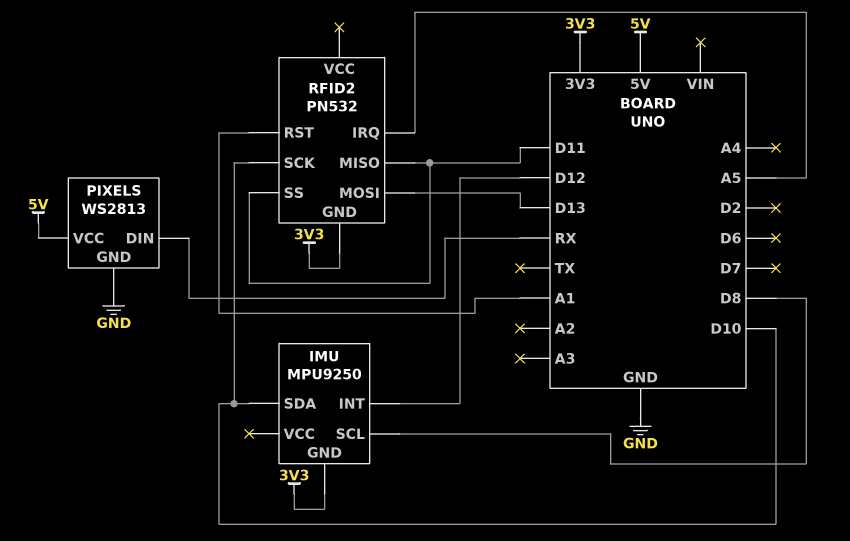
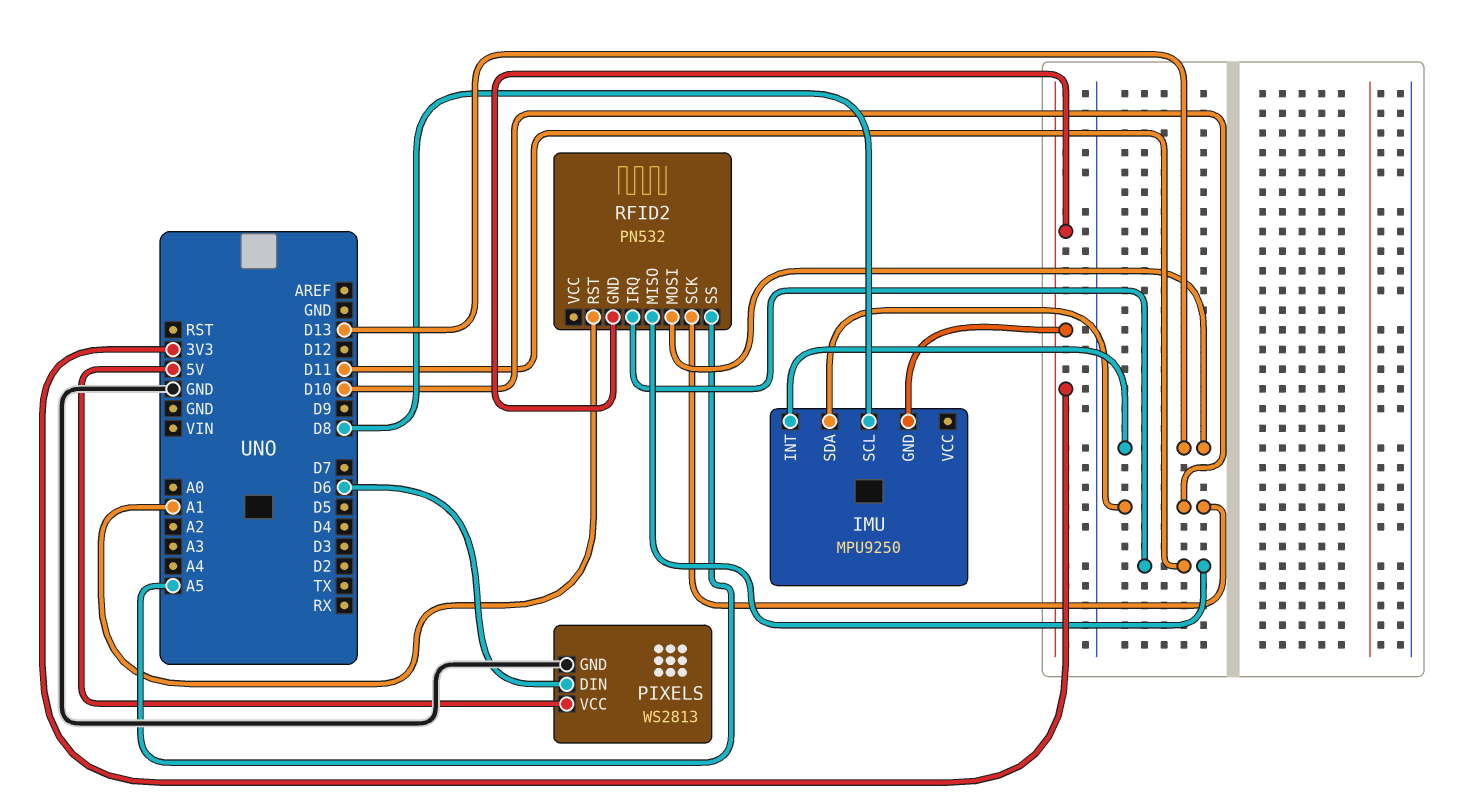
IMU pin INT: D12 -> D13
PIXELS pin DIN: RX -> D6
RFID2 pin IRQ: A5 -> D11
RFID2 pin SS: D11 -> A5

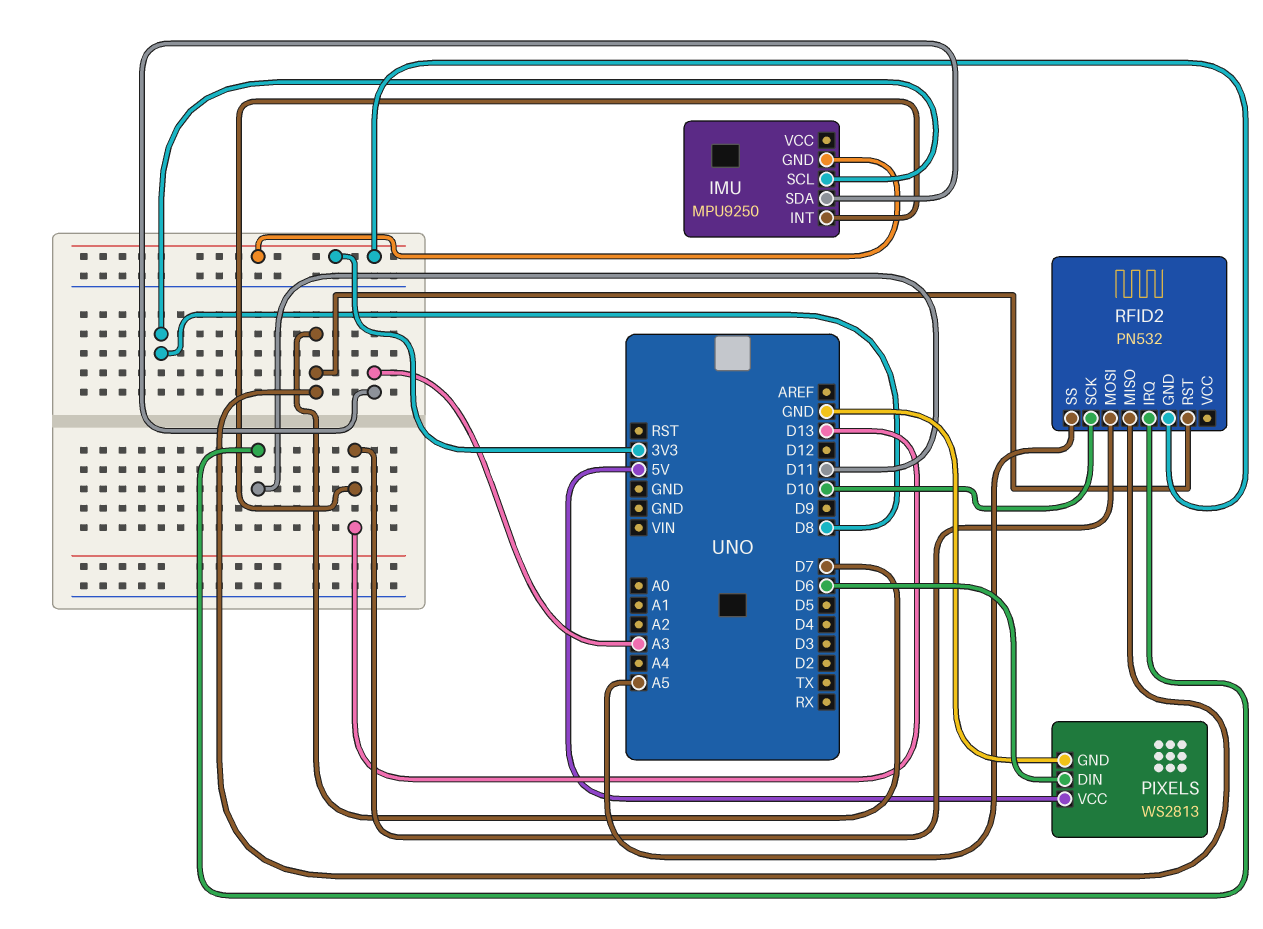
IMU pin SDA: D10 -> A3
RFID2 pin MISO: D11 -> D7
RFID2 pin RST: A1 -> D7

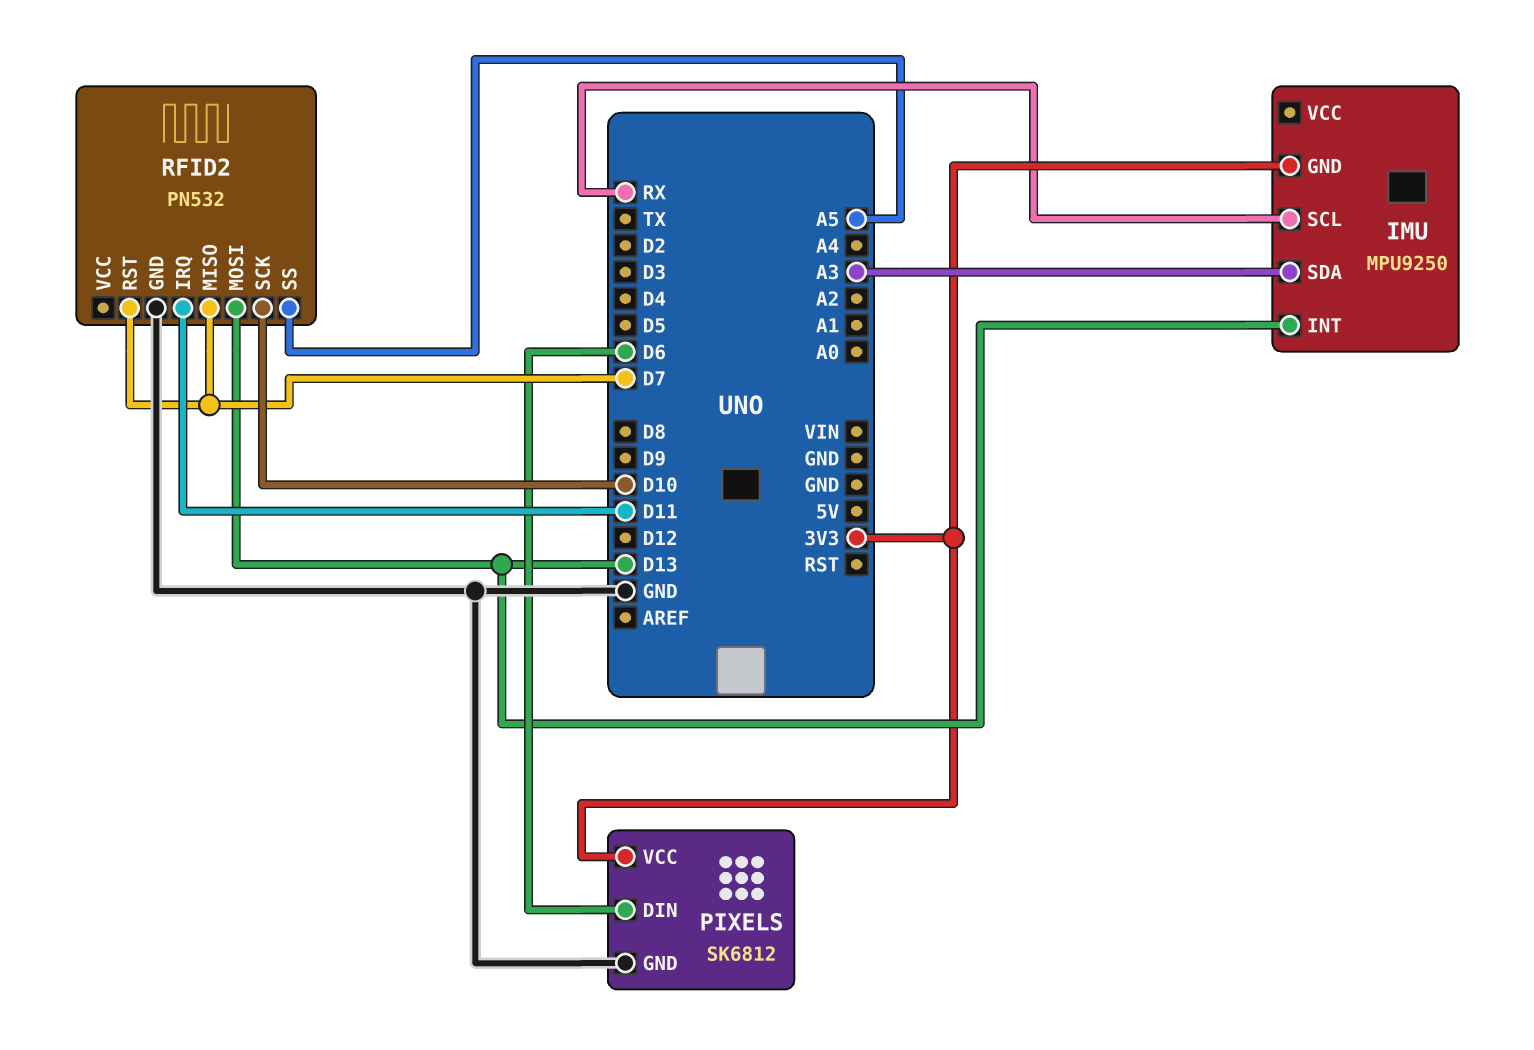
IMU pin SCL: D8 -> RX
PIXELS: WS2813 -> SK6812
PIXELS pin VCC: 5V -> 3V3
RFID2 pin GND: 3V3 -> GND

